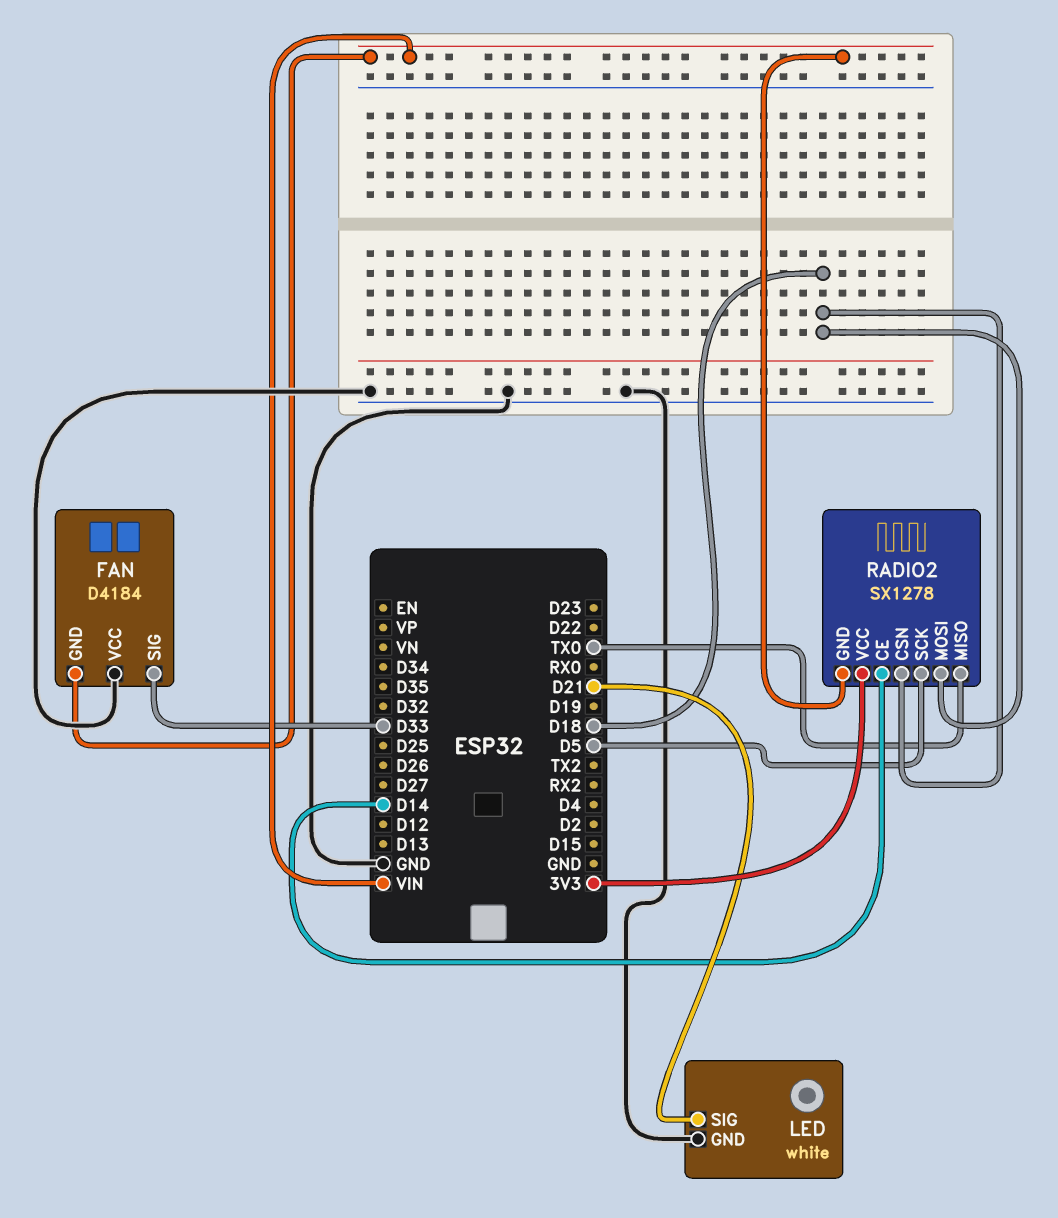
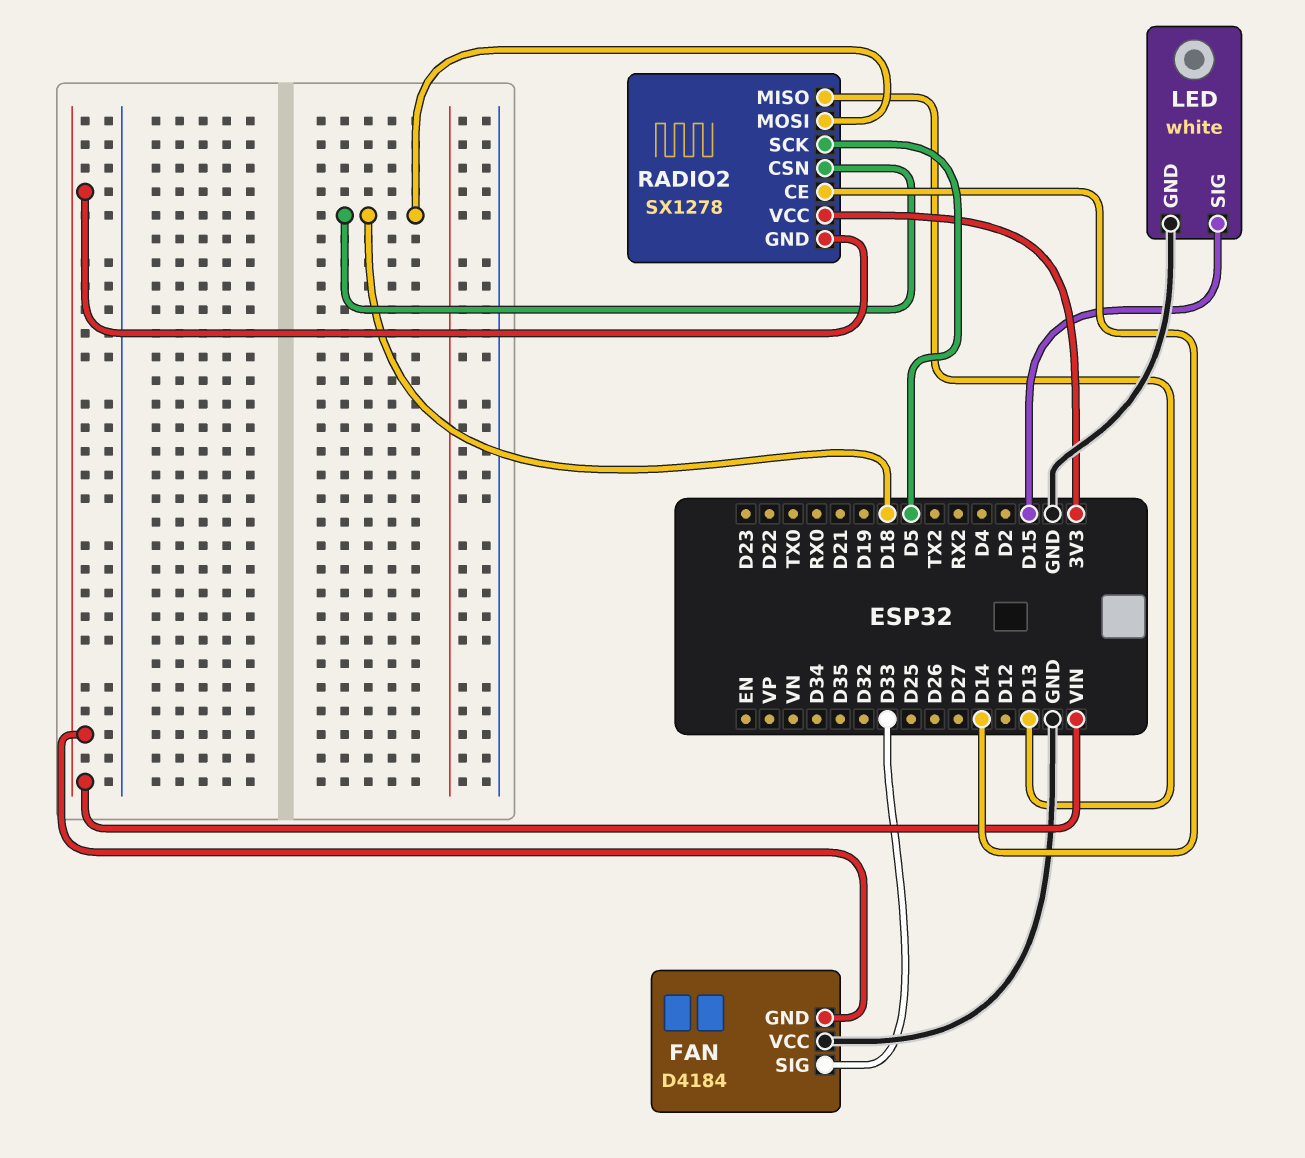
LED pin SIG: D21 -> D15
RADIO2 pin MISO: TX0 -> D13

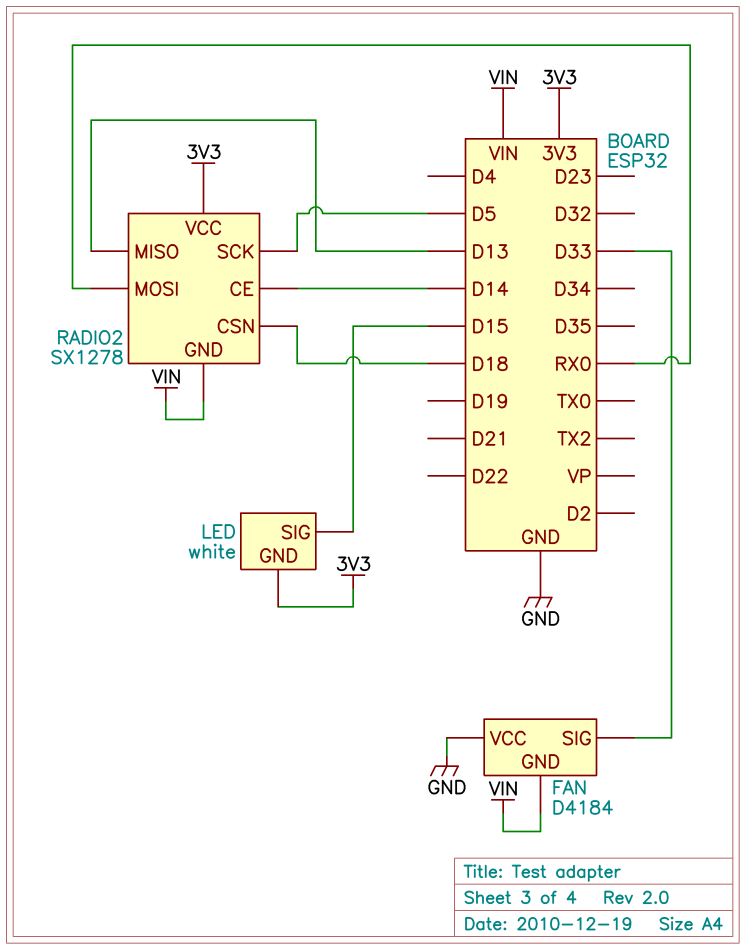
LED pin GND: GND -> 3V3
RADIO2 pin MOSI: D18 -> RX0

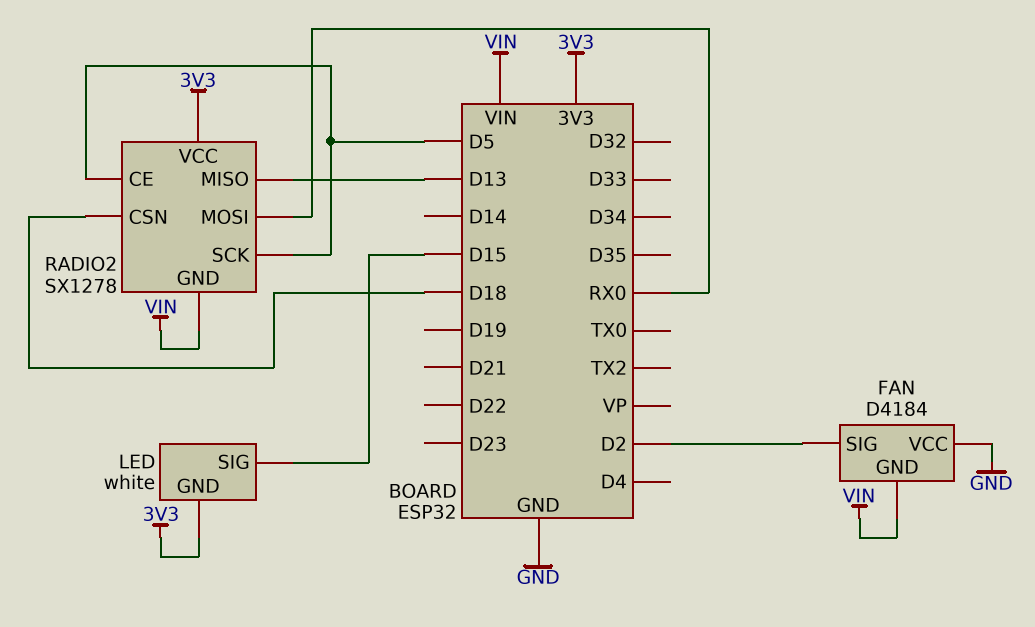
FAN pin SIG: D33 -> D2
RADIO2 pin CE: D14 -> D5

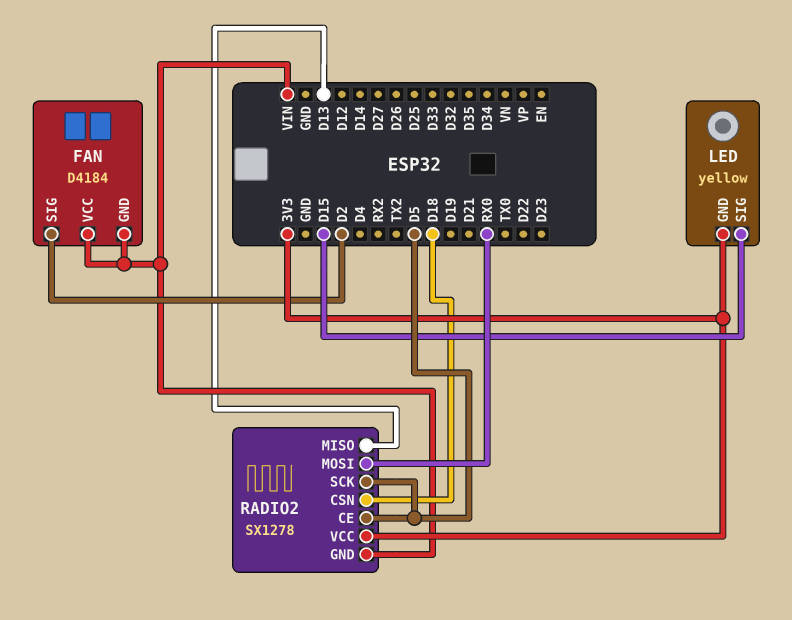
FAN pin VCC: GND -> VIN
LED: white -> yellow

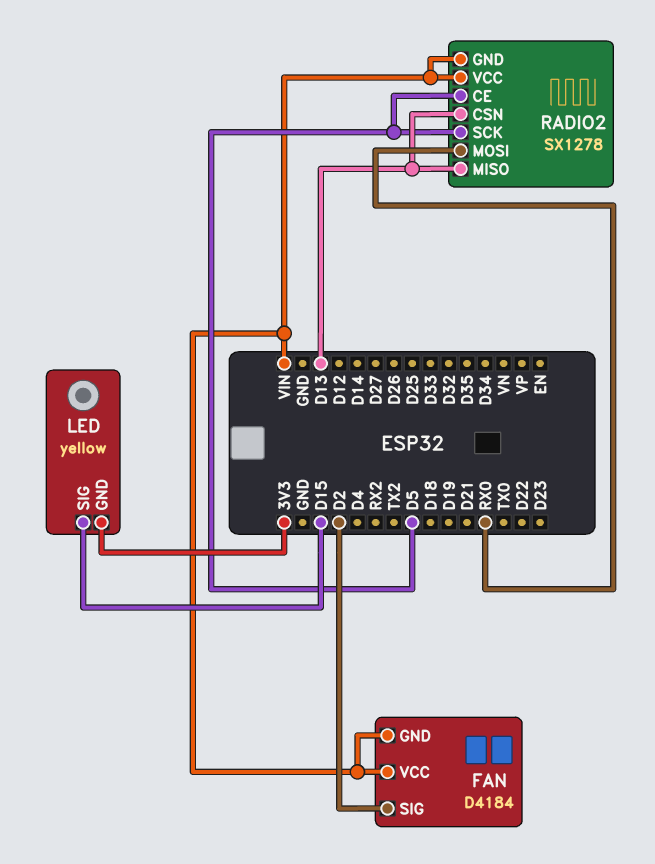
RADIO2 pin CSN: D18 -> D13
RADIO2 pin VCC: 3V3 -> VIN

